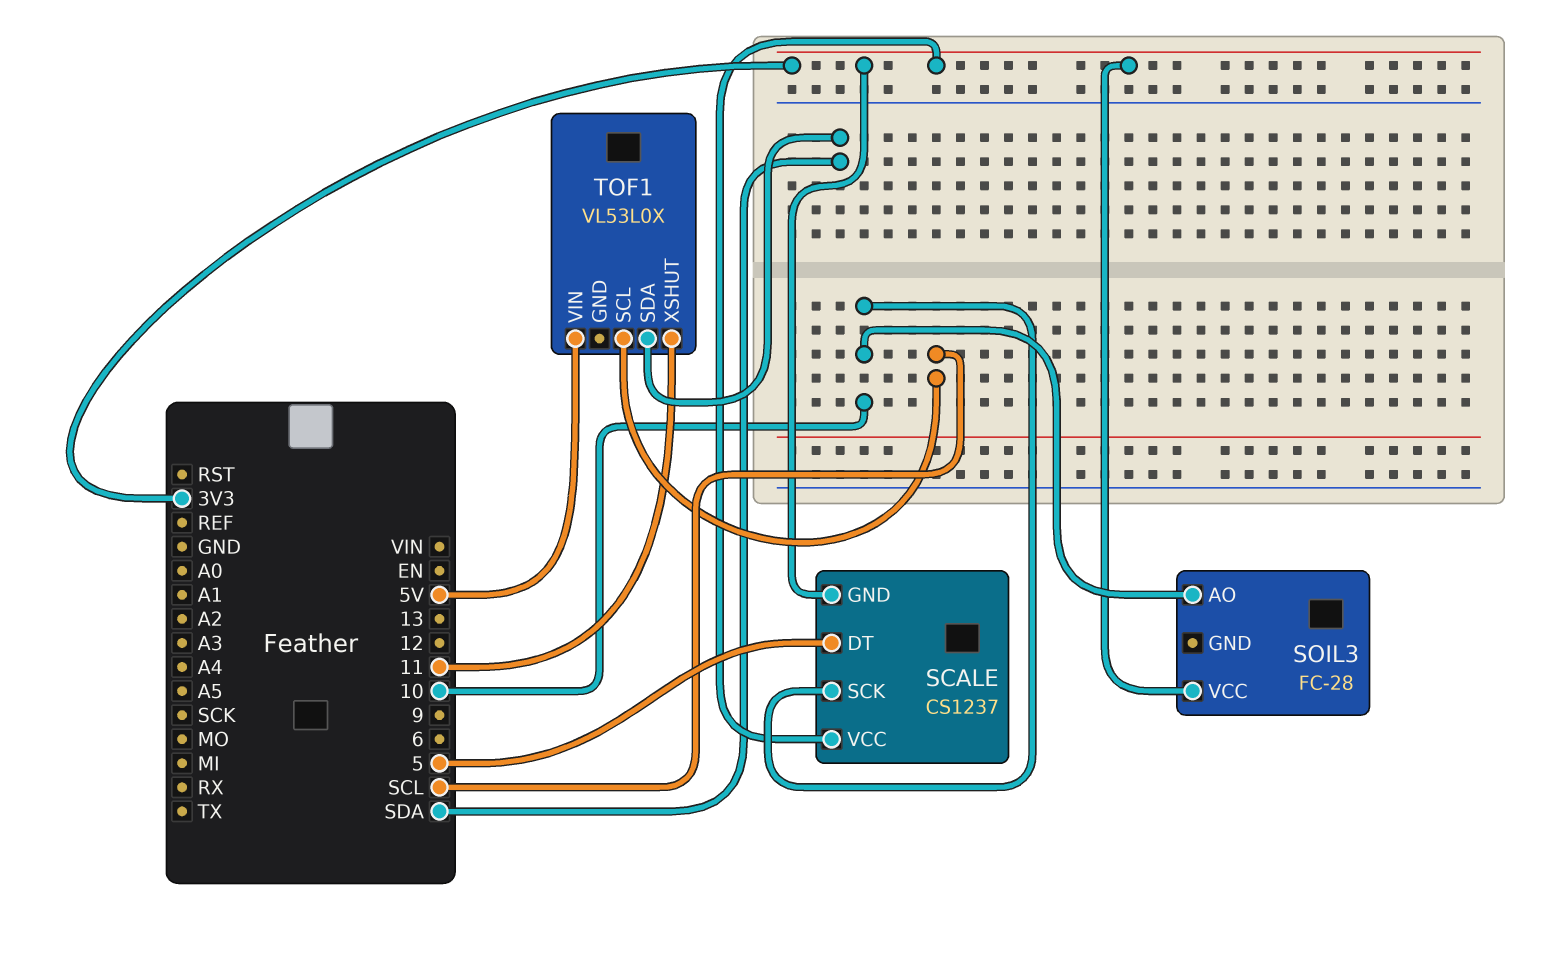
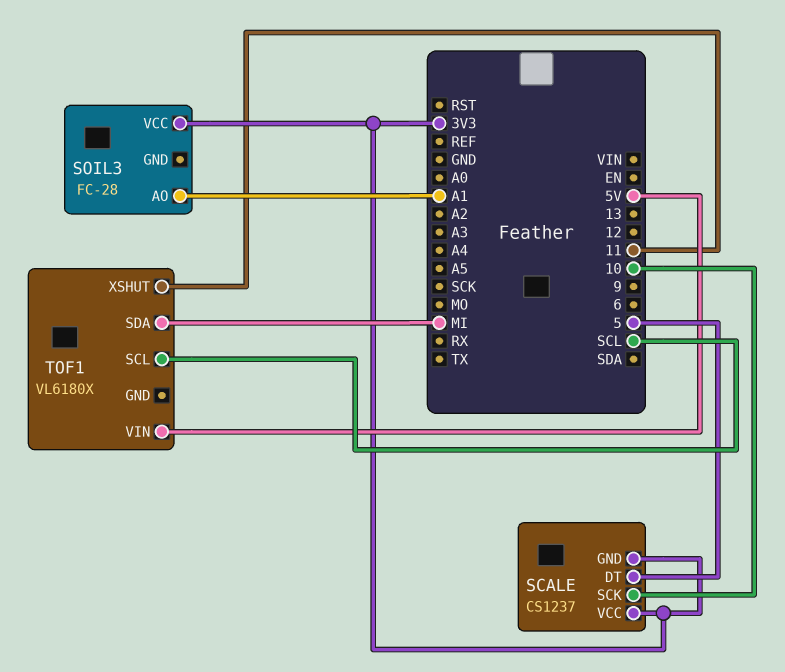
SOIL3 pin AO: 10 -> A1
TOF1: VL53L0X -> VL6180X
TOF1 pin SDA: SDA -> MI

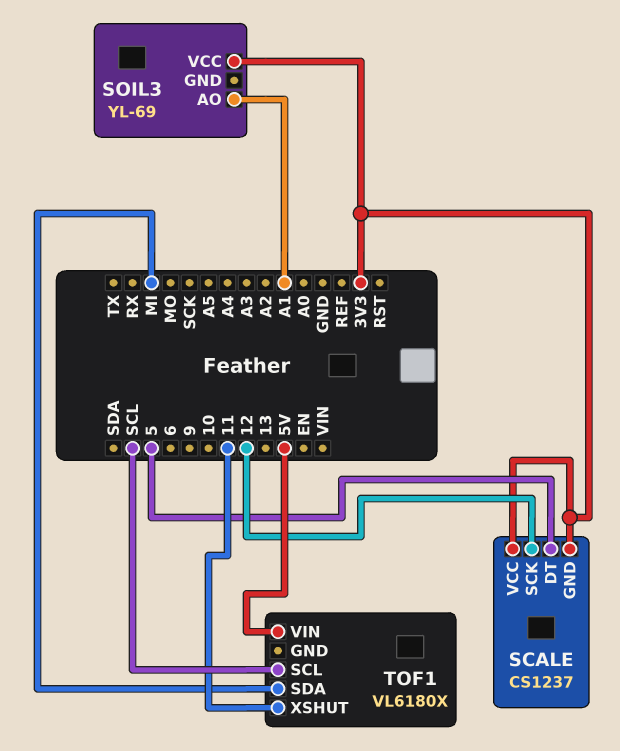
SCALE pin SCK: 10 -> 12
SOIL3: FC-28 -> YL-69

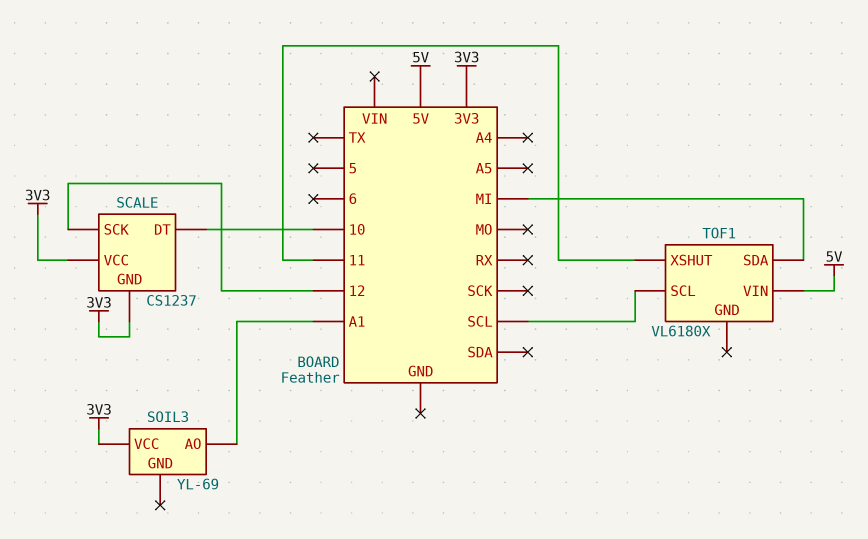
SCALE pin DT: 5 -> 10

